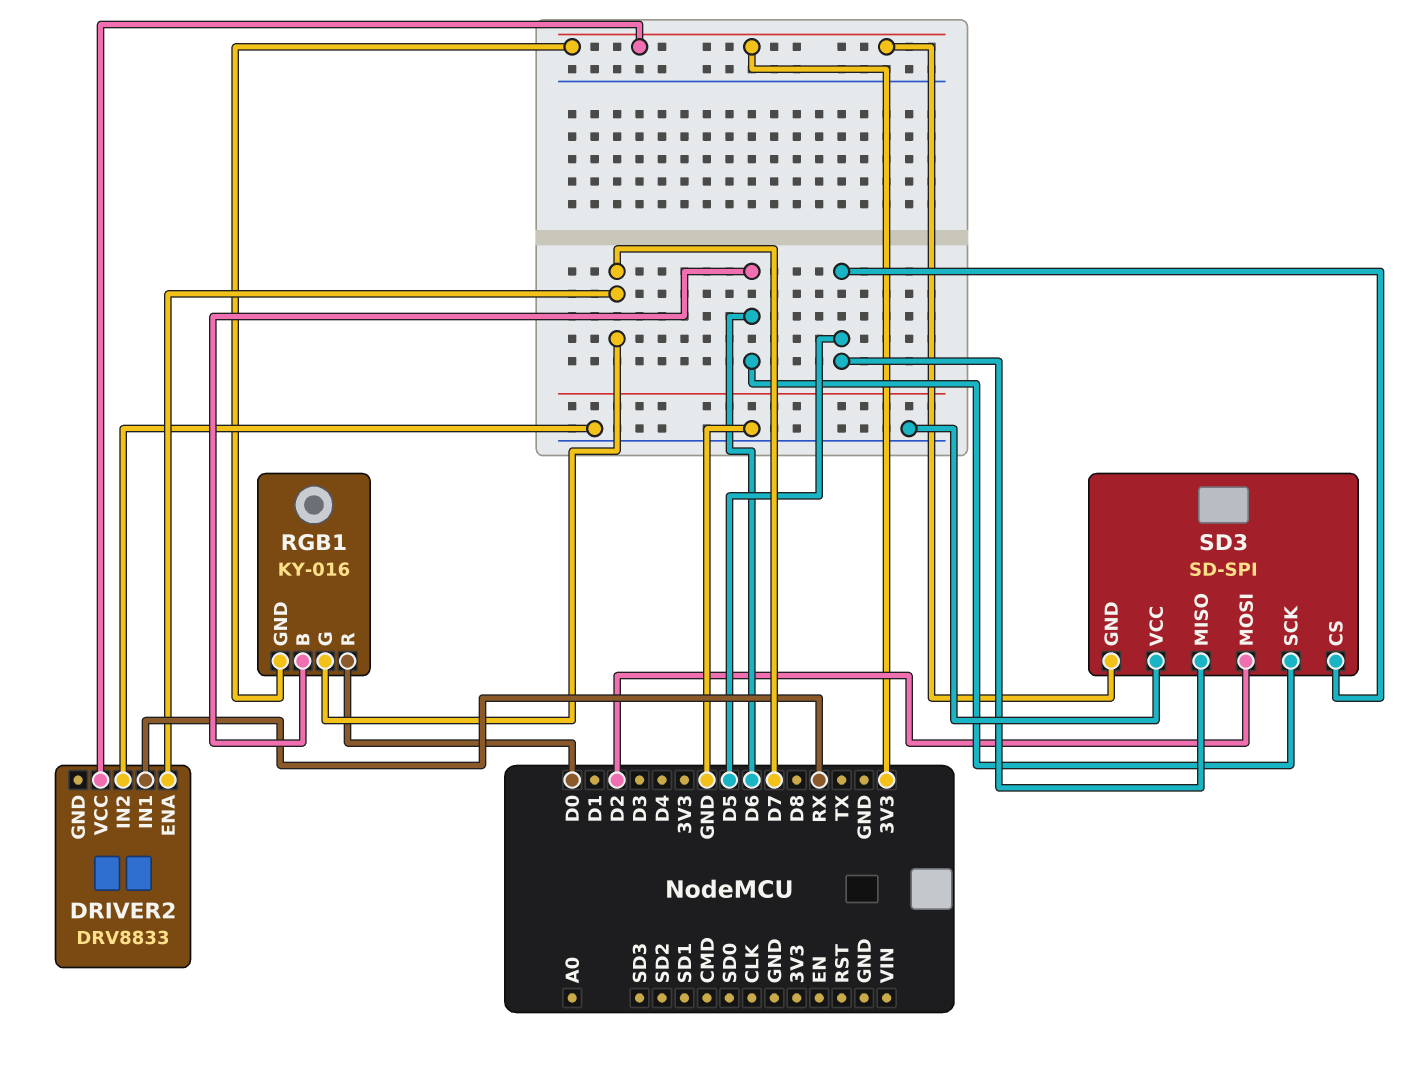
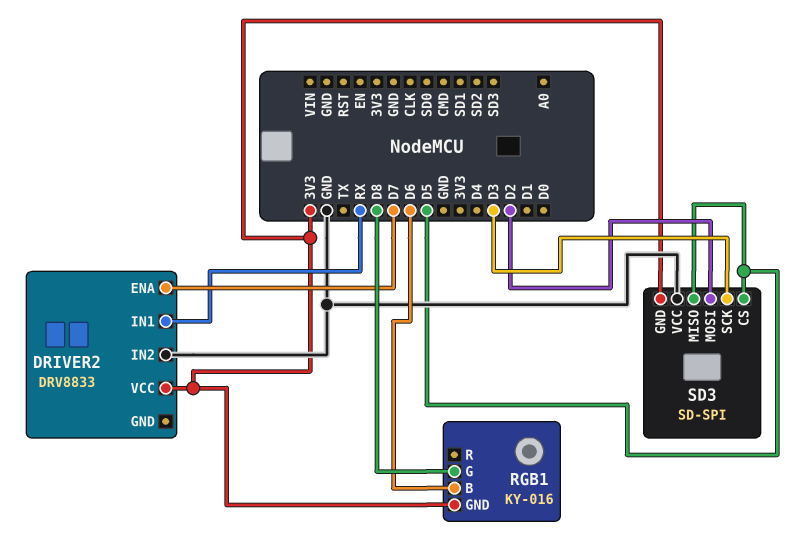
RGB1 pin G: D7 -> D8
RGB1 pin R: D0 -> none
SD3 pin SCK: D6 -> D3

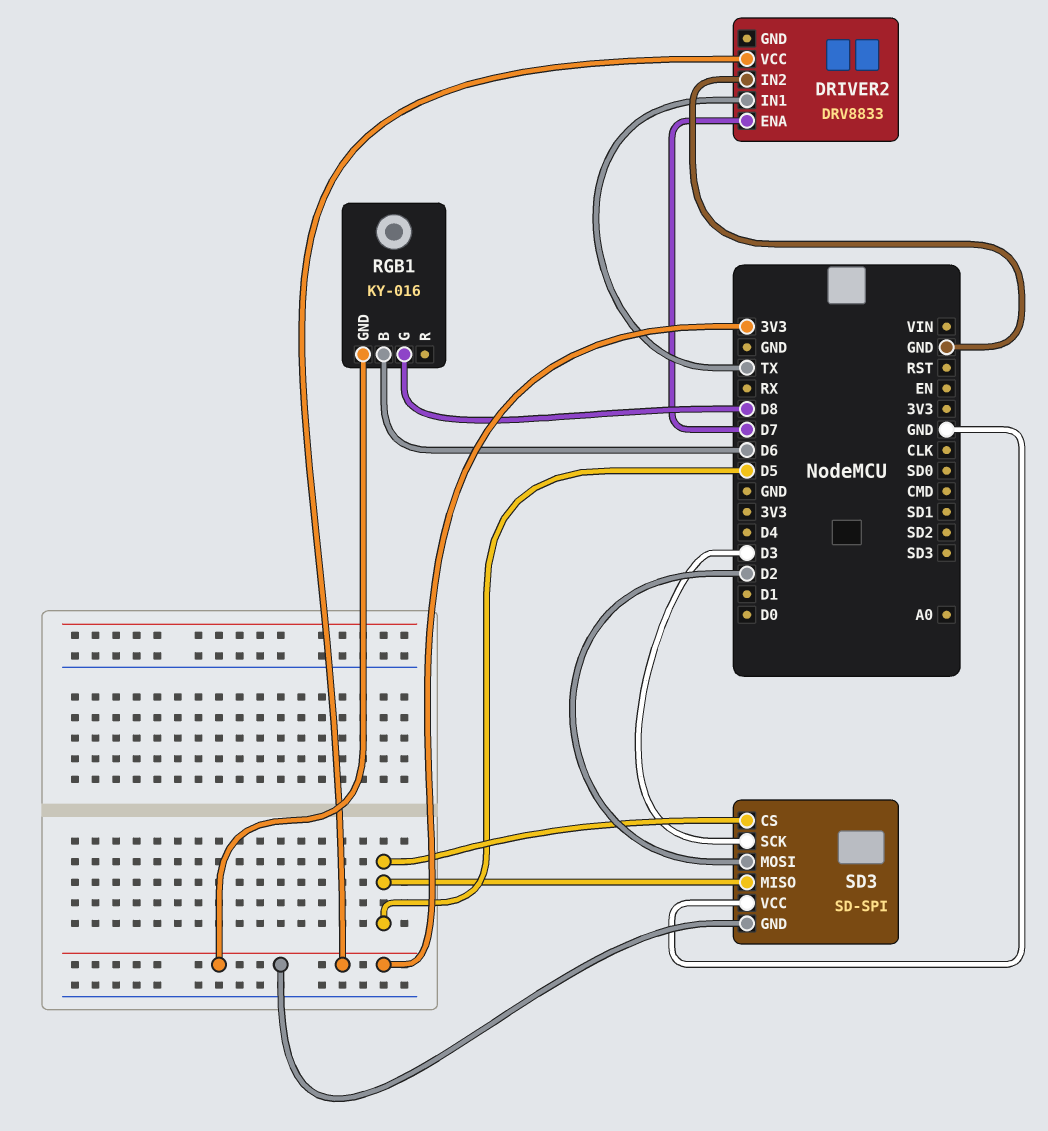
DRIVER2 pin IN1: RX -> TX

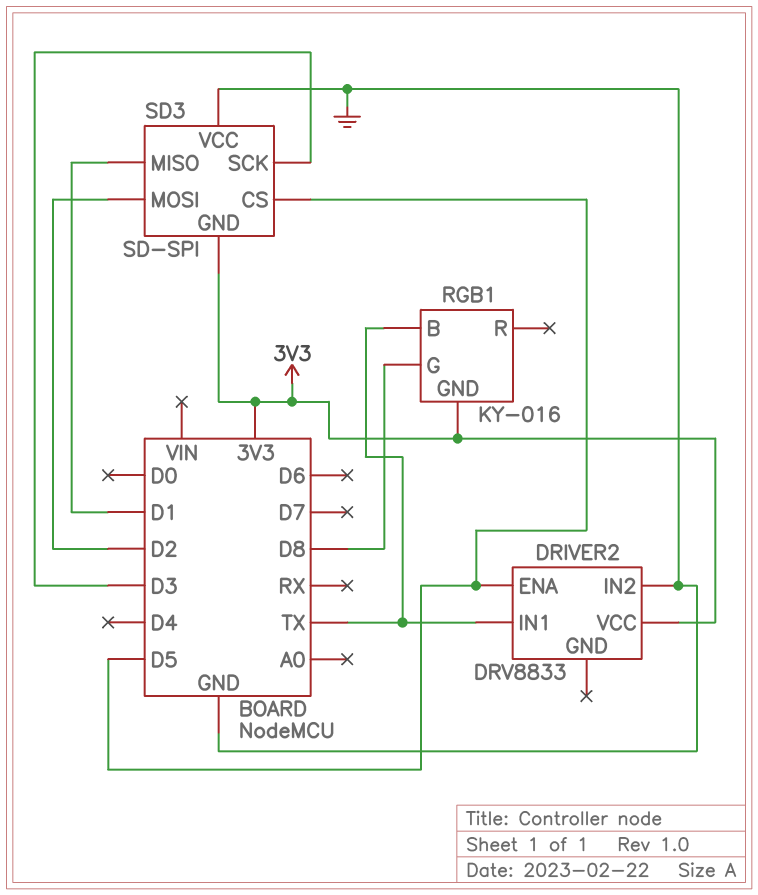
DRIVER2 pin ENA: D7 -> D5
RGB1 pin B: D6 -> TX
SD3 pin MISO: D5 -> D1

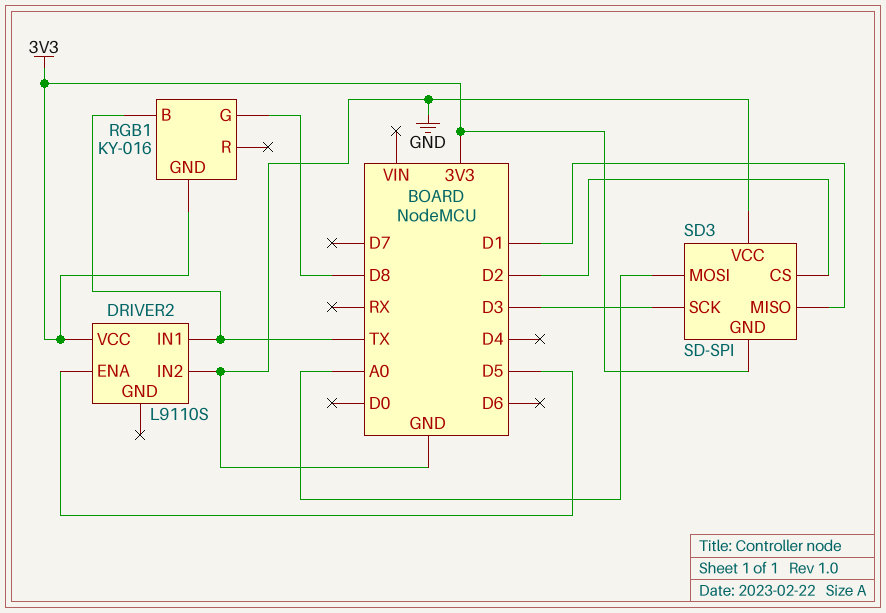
DRIVER2: DRV8833 -> L9110S
SD3 pin CS: D5 -> D2
SD3 pin MOSI: D2 -> A0

